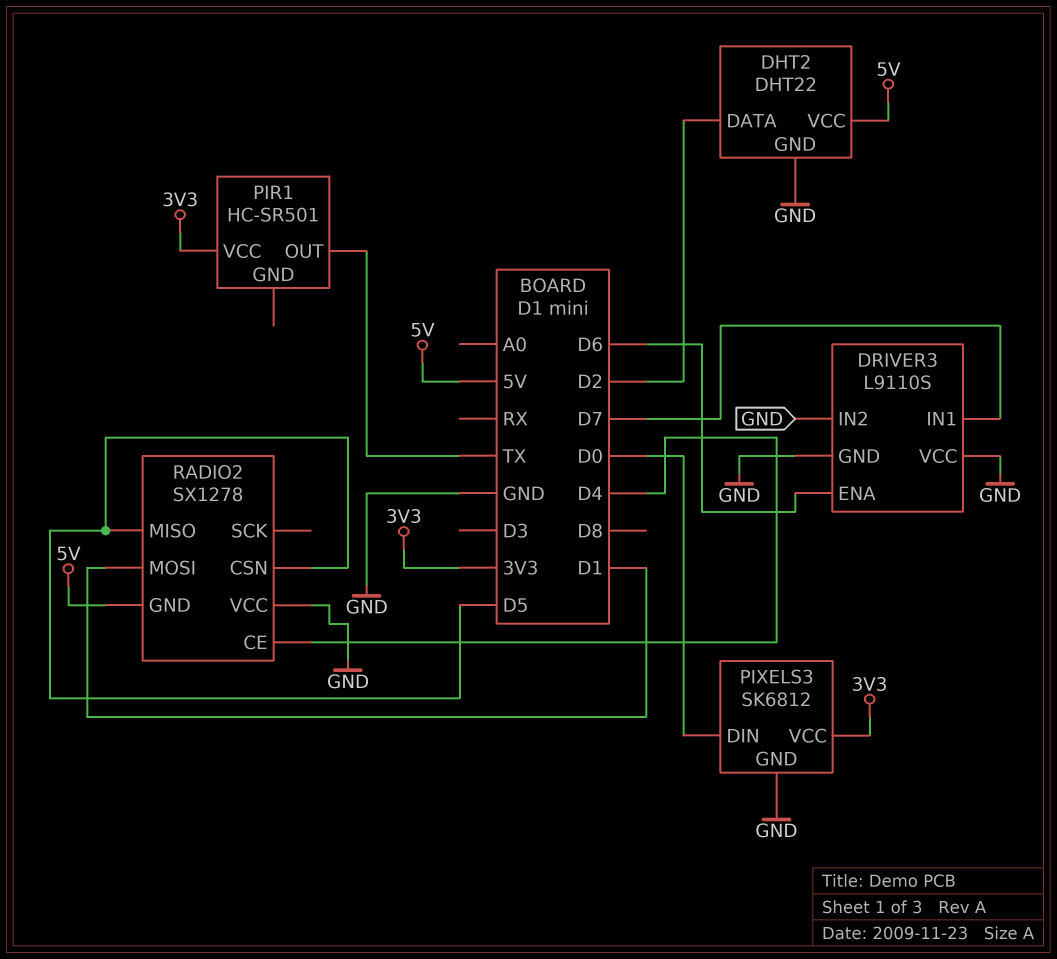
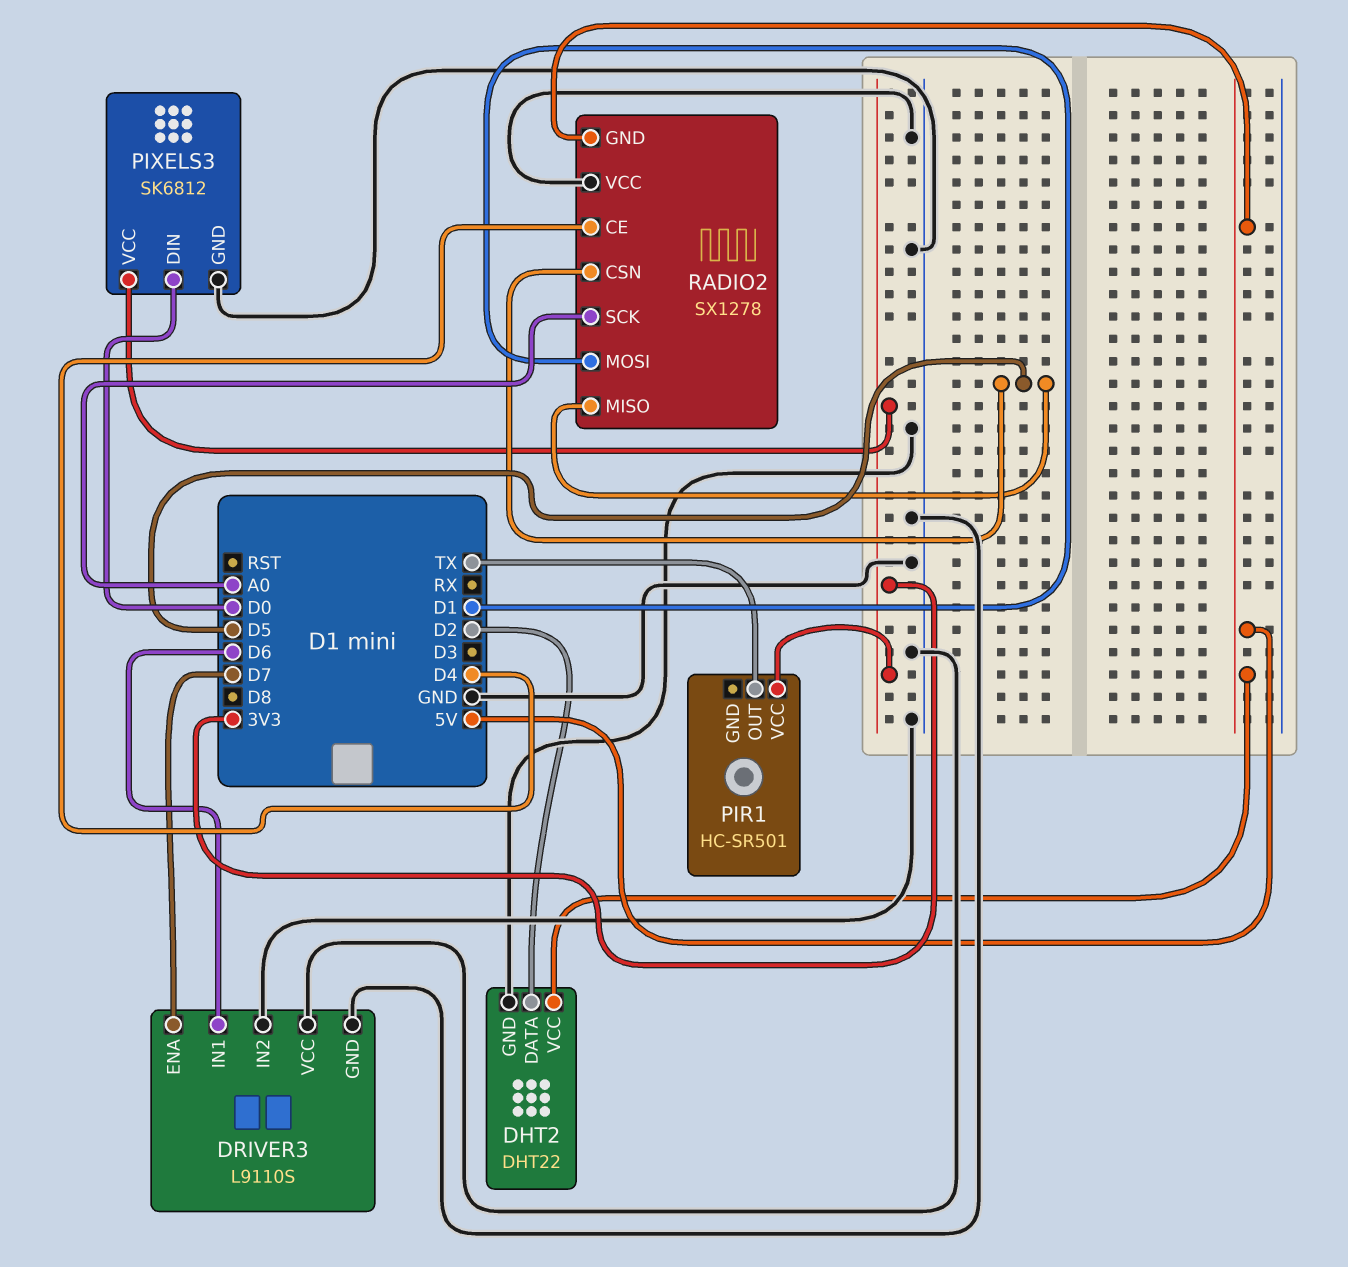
DRIVER3 pin ENA: D6 -> D7
DRIVER3 pin IN1: D7 -> D6
RADIO2 pin SCK: none -> A0

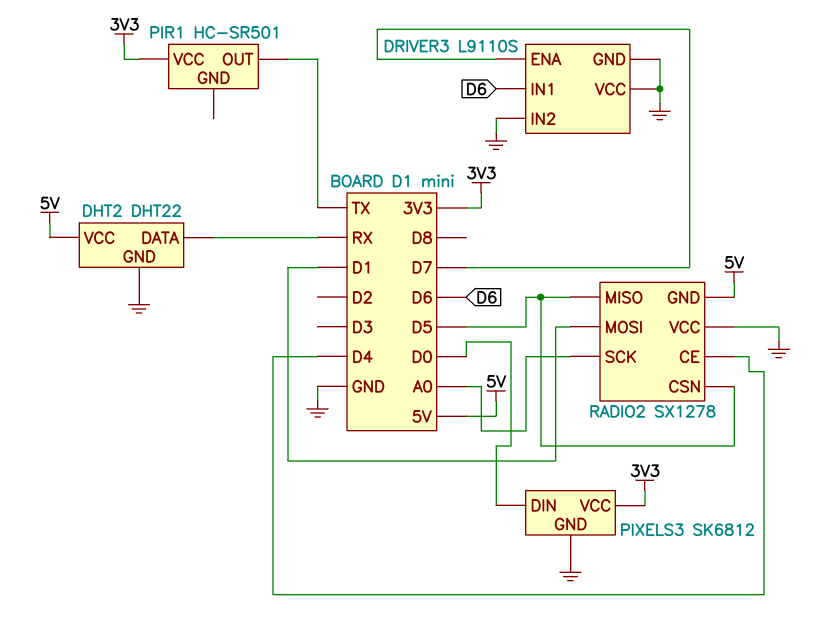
DHT2 pin DATA: D2 -> RX

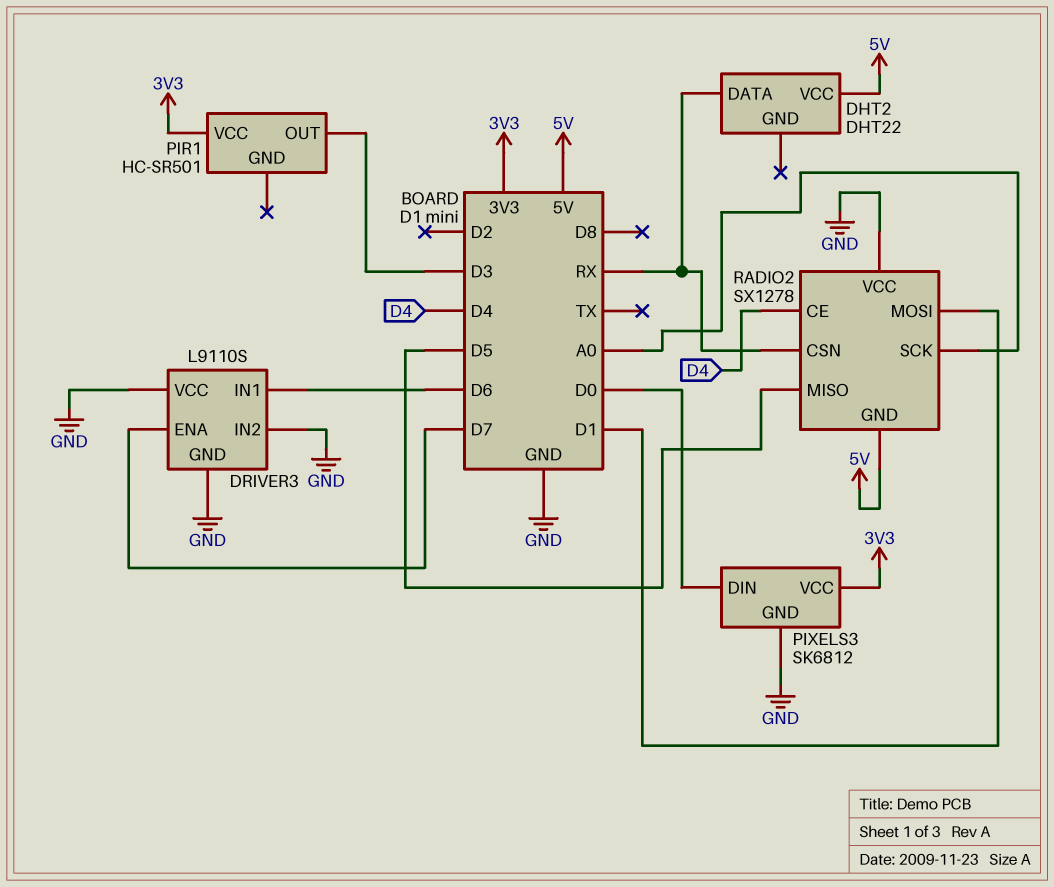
DHT2 pin GND: GND -> none
PIR1 pin OUT: TX -> D3
RADIO2 pin CSN: D5 -> RX

